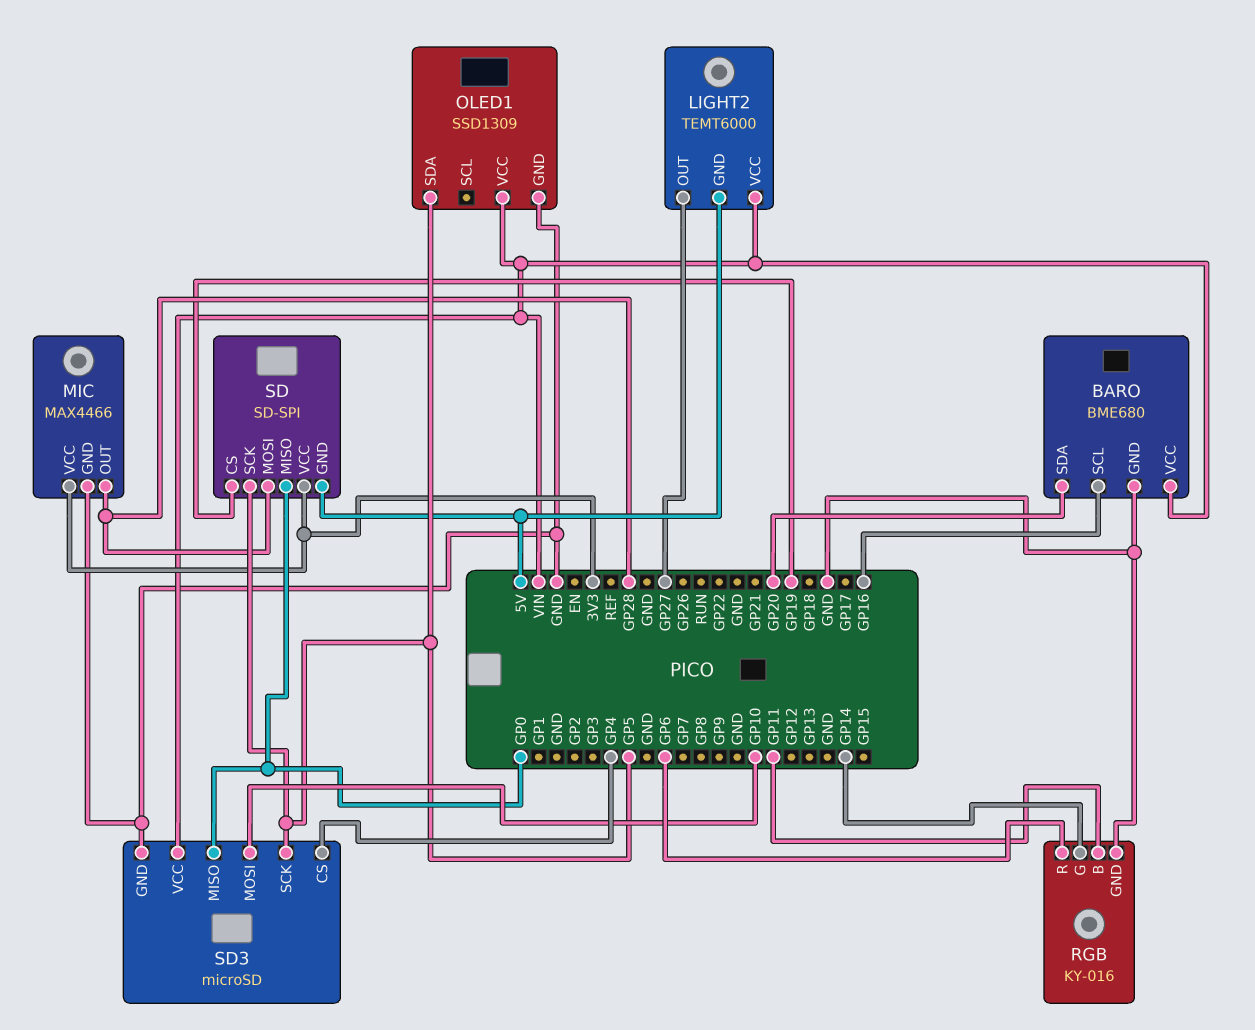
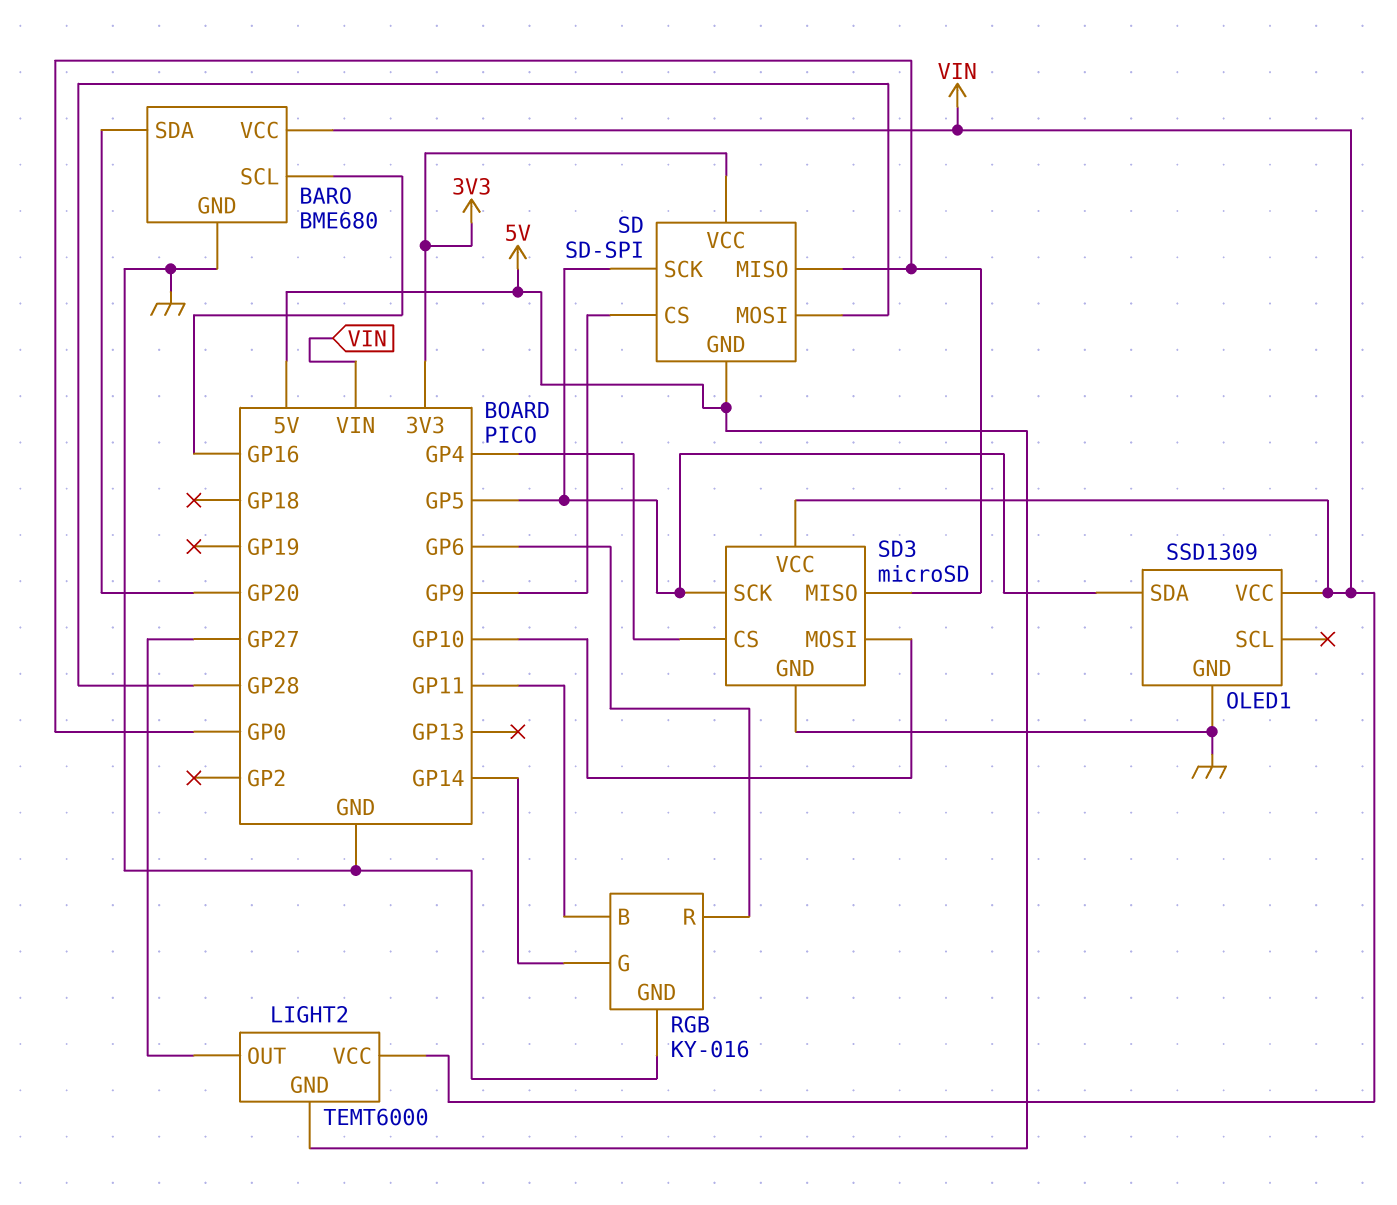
MIC: MAX4466 -> none
MIC pin GND: GND -> none
MIC pin OUT: GP28 -> none
MIC pin VCC: 3V3 -> none
SD pin CS: GP19 -> GP9

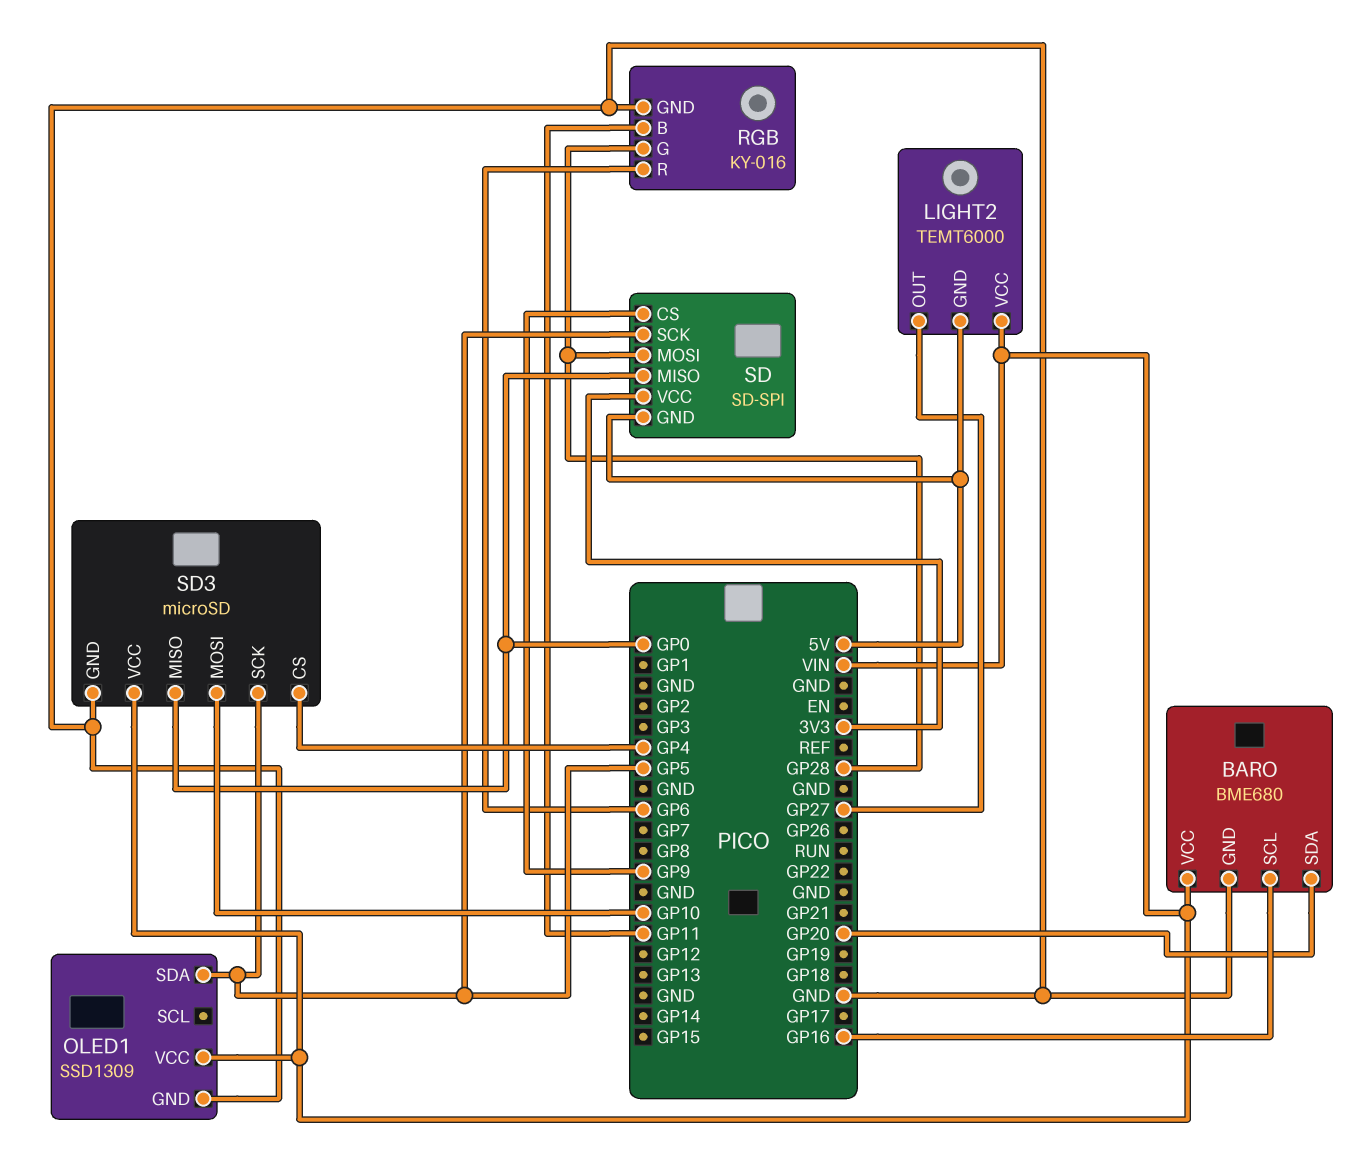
RGB pin G: GP14 -> GP28

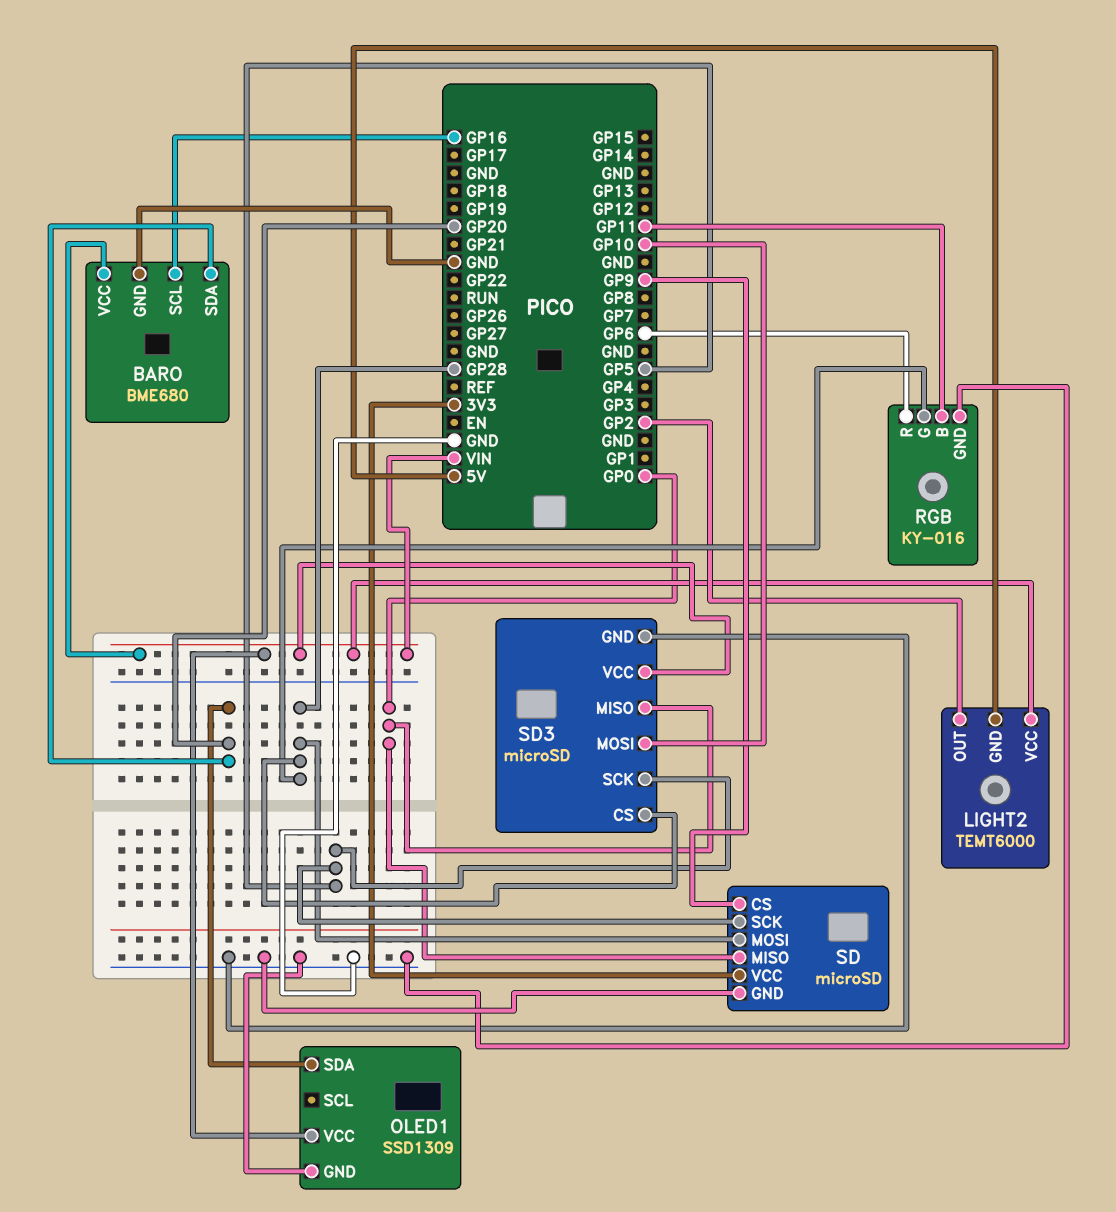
LIGHT2 pin OUT: GP27 -> GP2
OLED1 pin SDA: GP5 -> GP20
SD: SD-SPI -> microSD
SD pin GND: 5V -> GND
SD3 pin CS: GP4 -> GP28

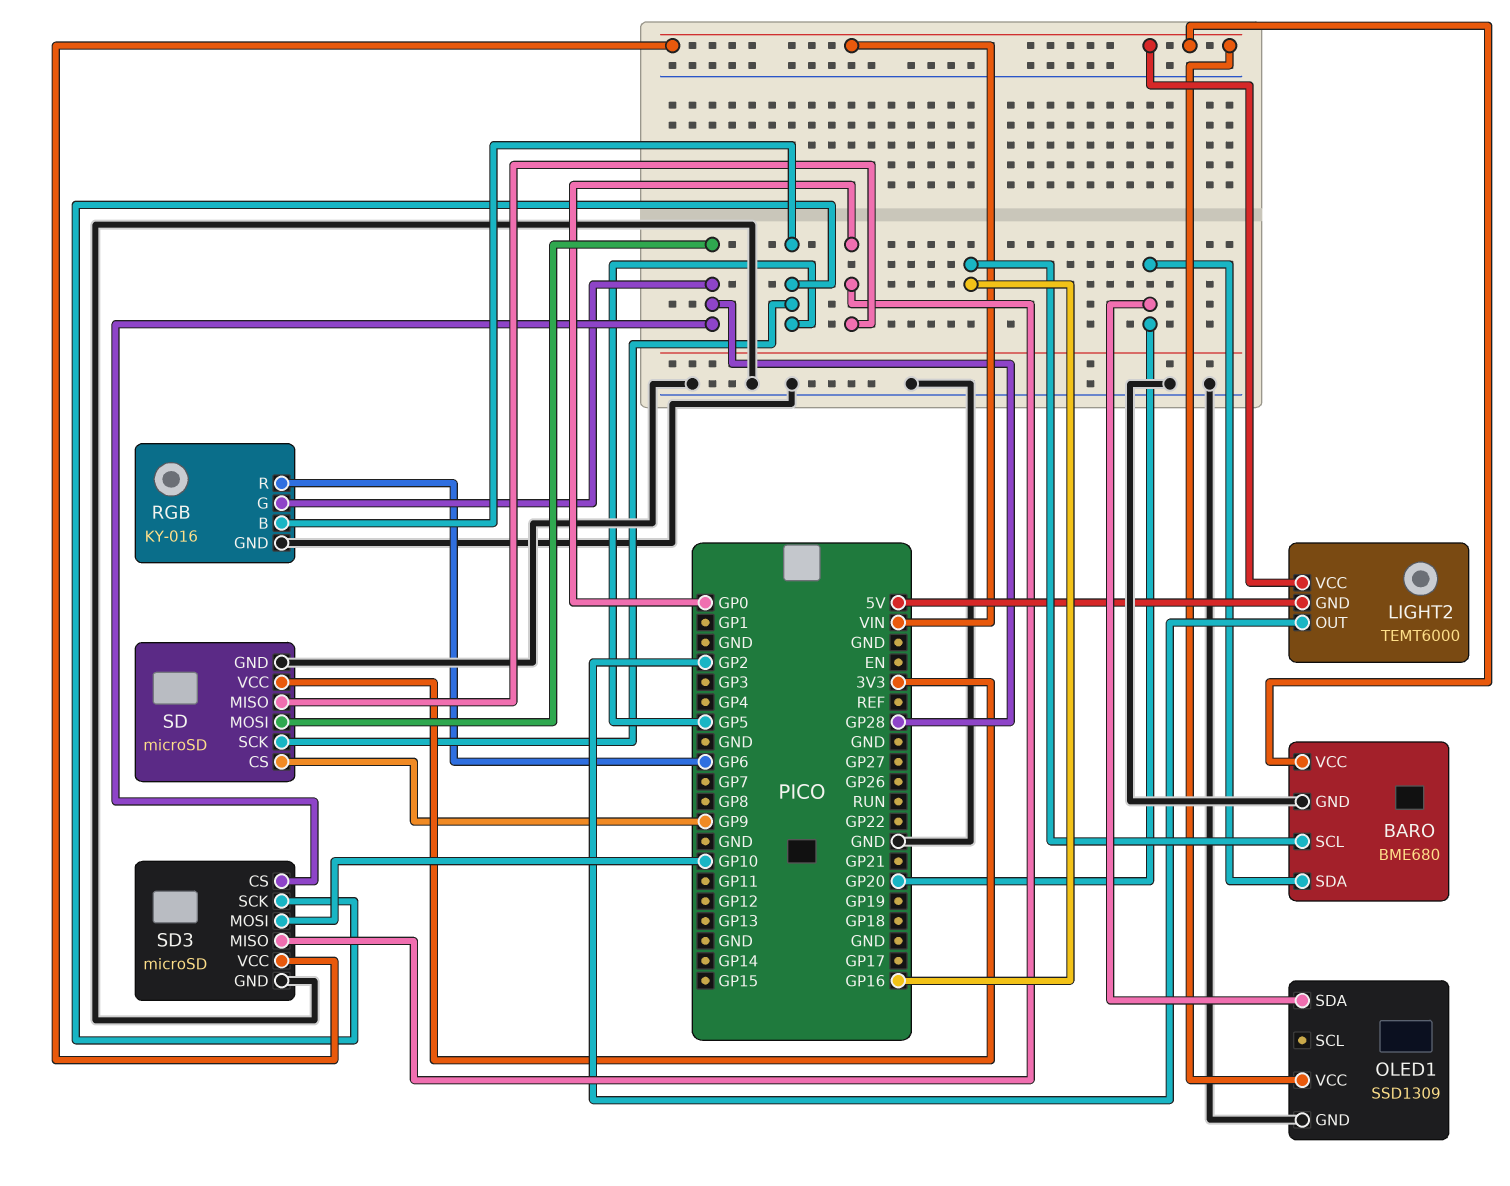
RGB pin B: GP11 -> GP5

